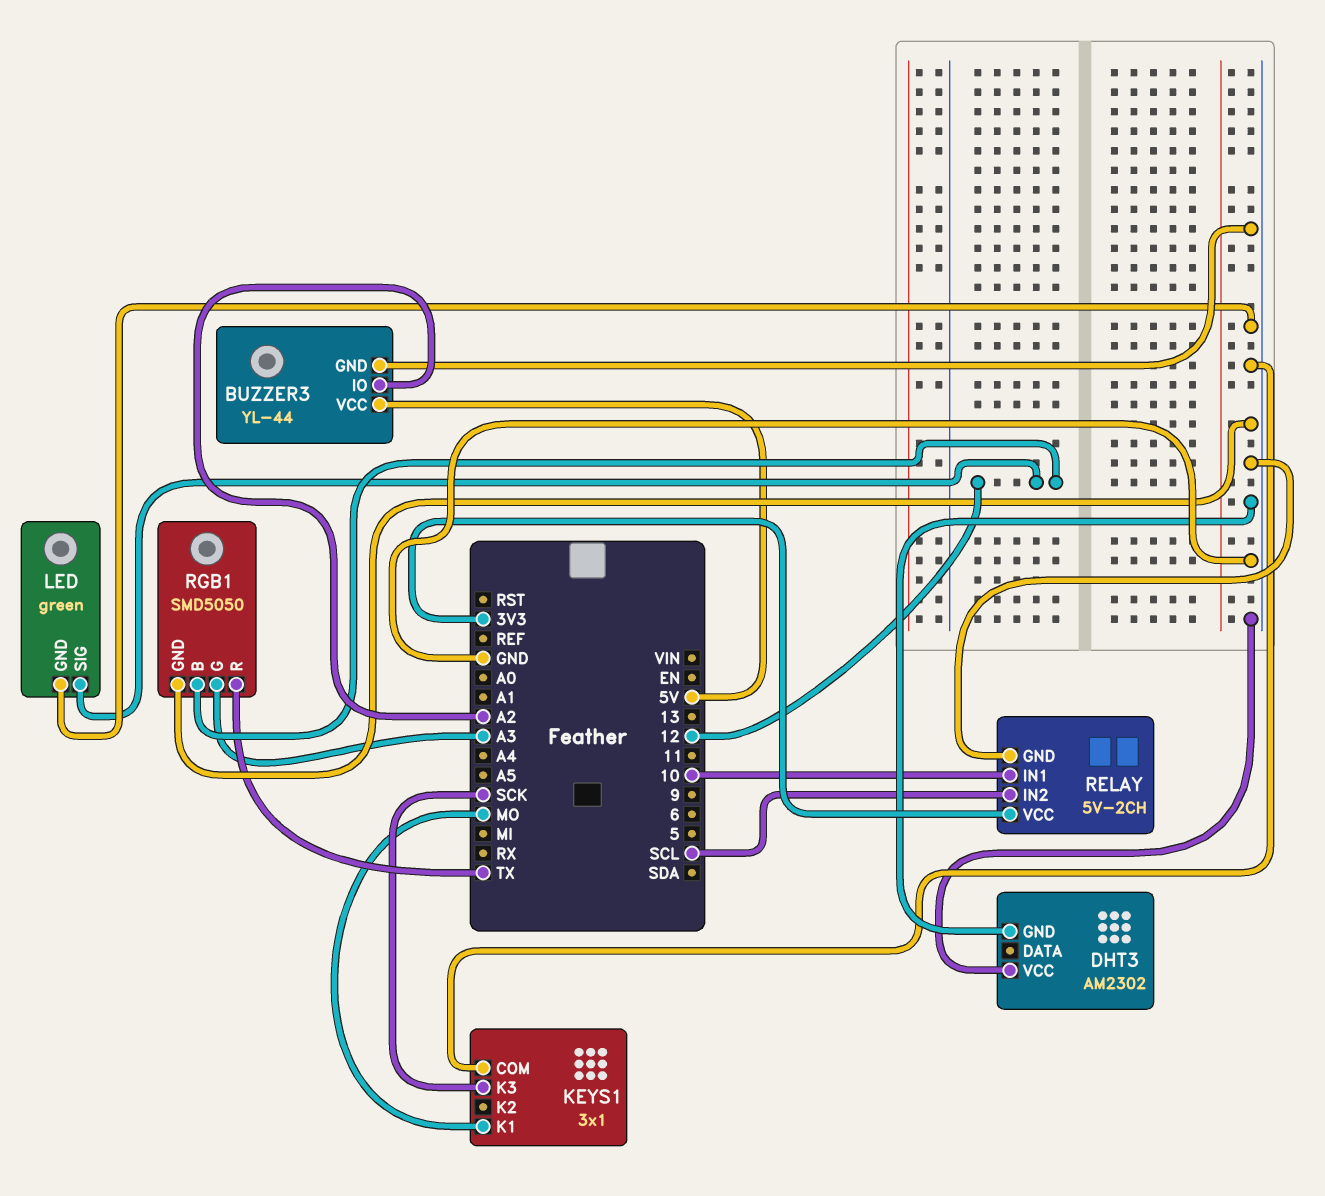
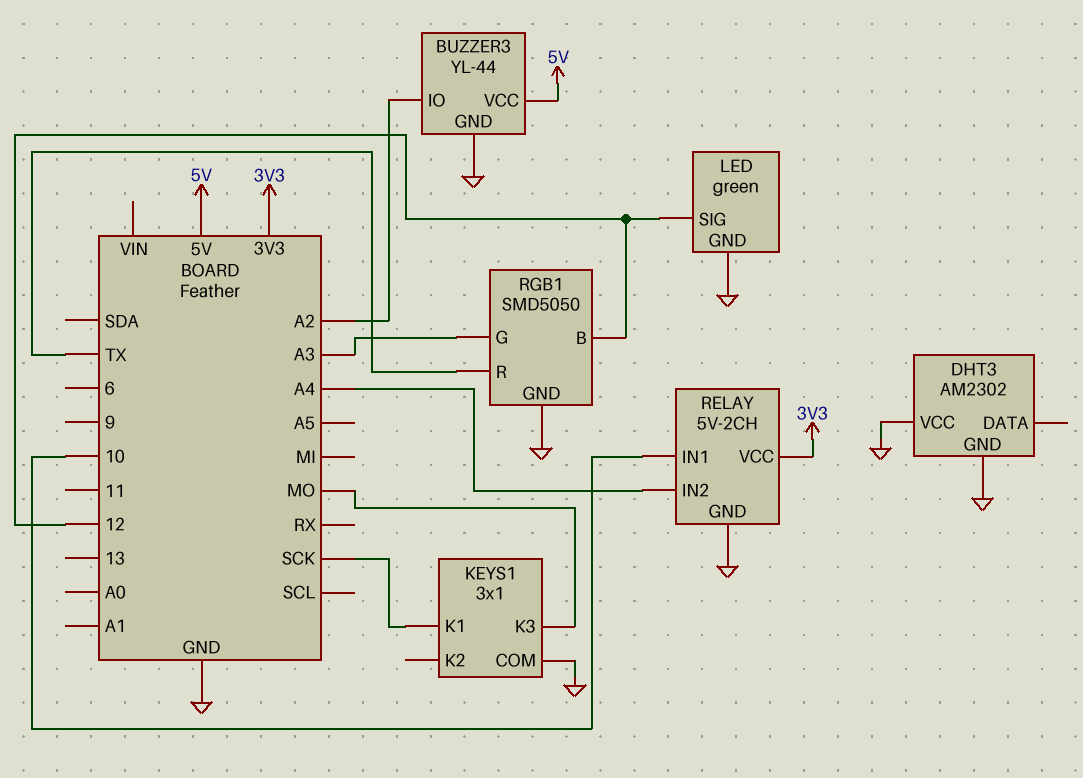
KEYS1 pin K1: MO -> SCK
KEYS1 pin K3: SCK -> MO
RELAY pin IN2: SCL -> A4

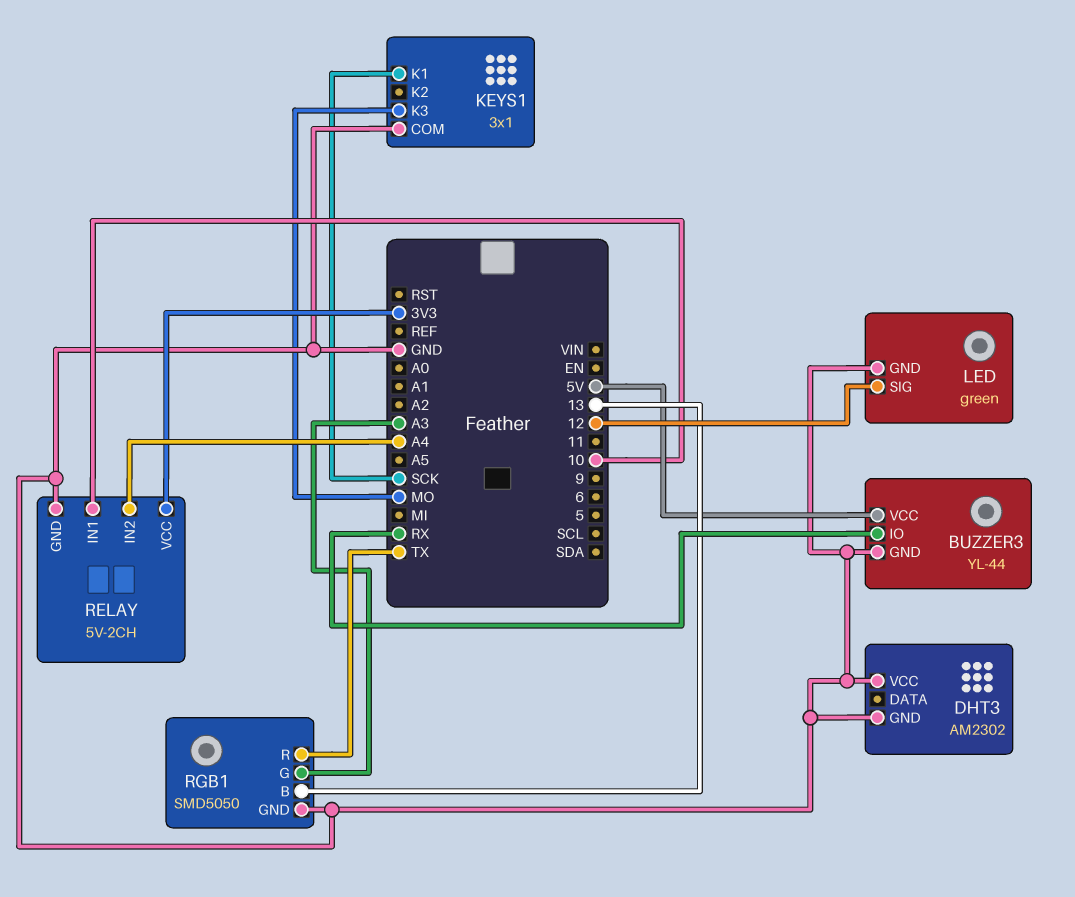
BUZZER3 pin IO: A2 -> RX
RGB1 pin B: 12 -> 13

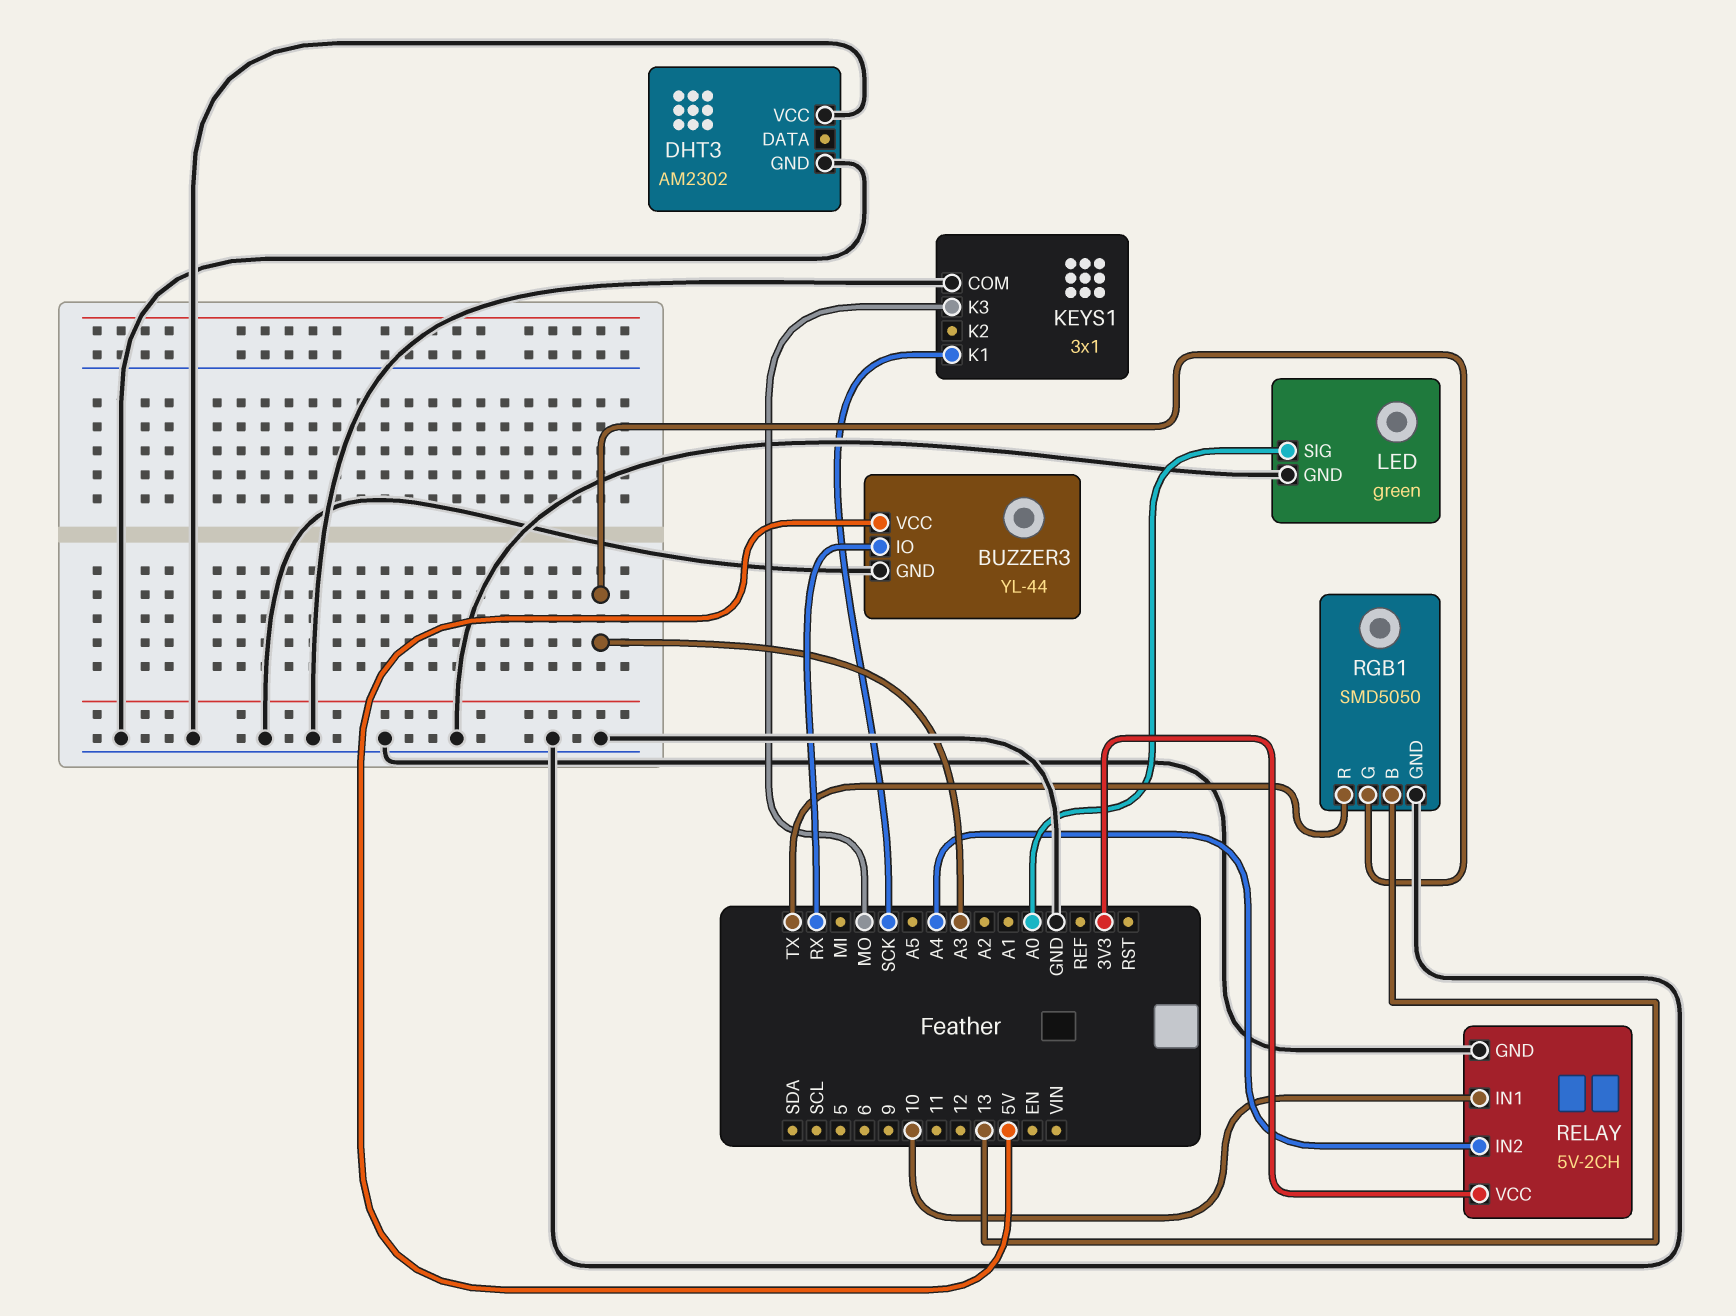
LED pin SIG: 12 -> A0

